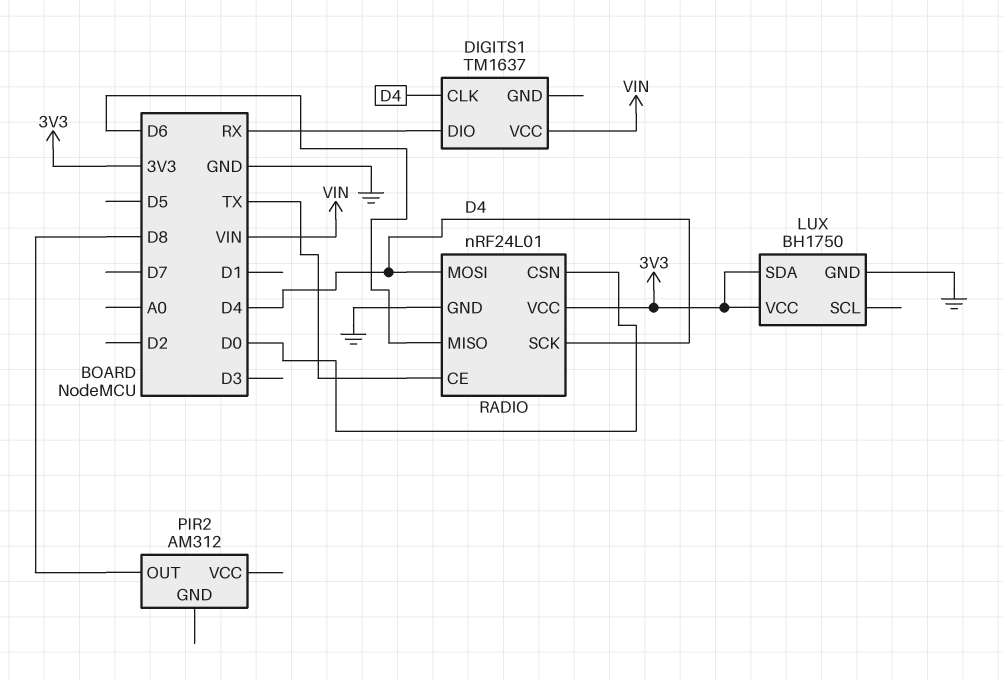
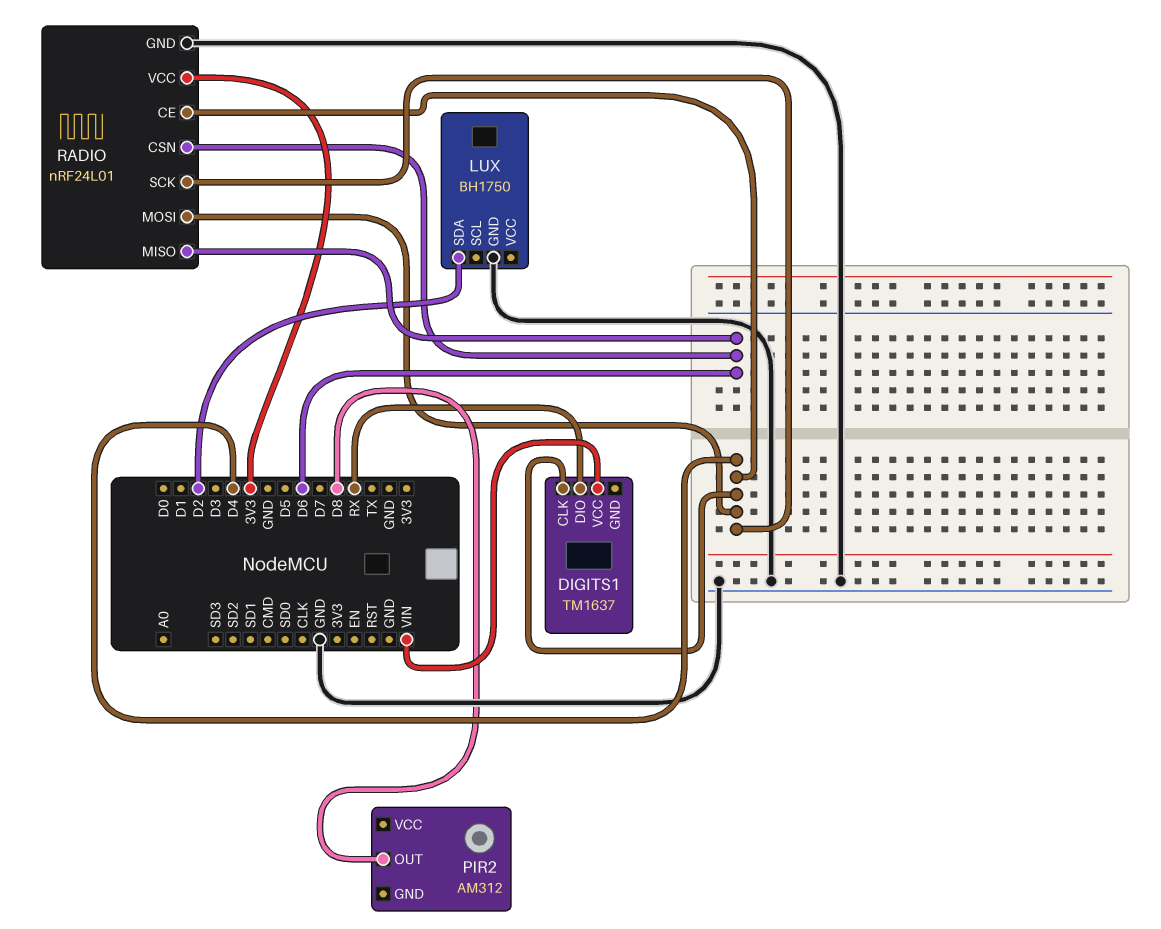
LUX pin SDA: 3V3 -> D2
LUX pin VCC: 3V3 -> none
RADIO pin CE: TX -> D4
RADIO pin CSN: D0 -> D6

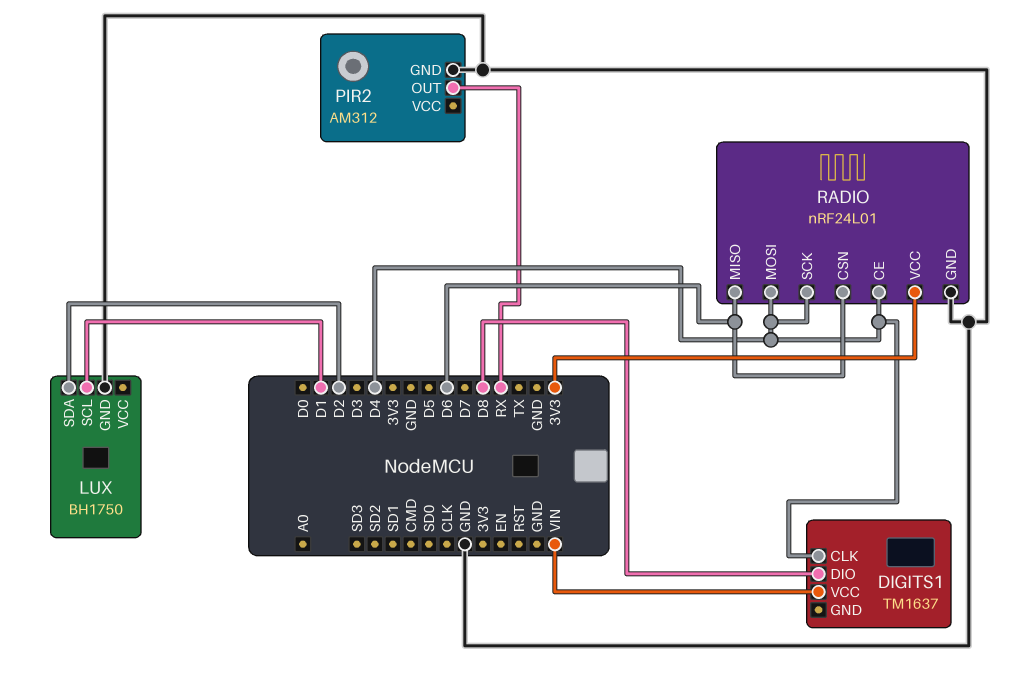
DIGITS1 pin DIO: RX -> D8
LUX pin SCL: none -> D1
PIR2 pin GND: none -> GND
PIR2 pin OUT: D8 -> RX

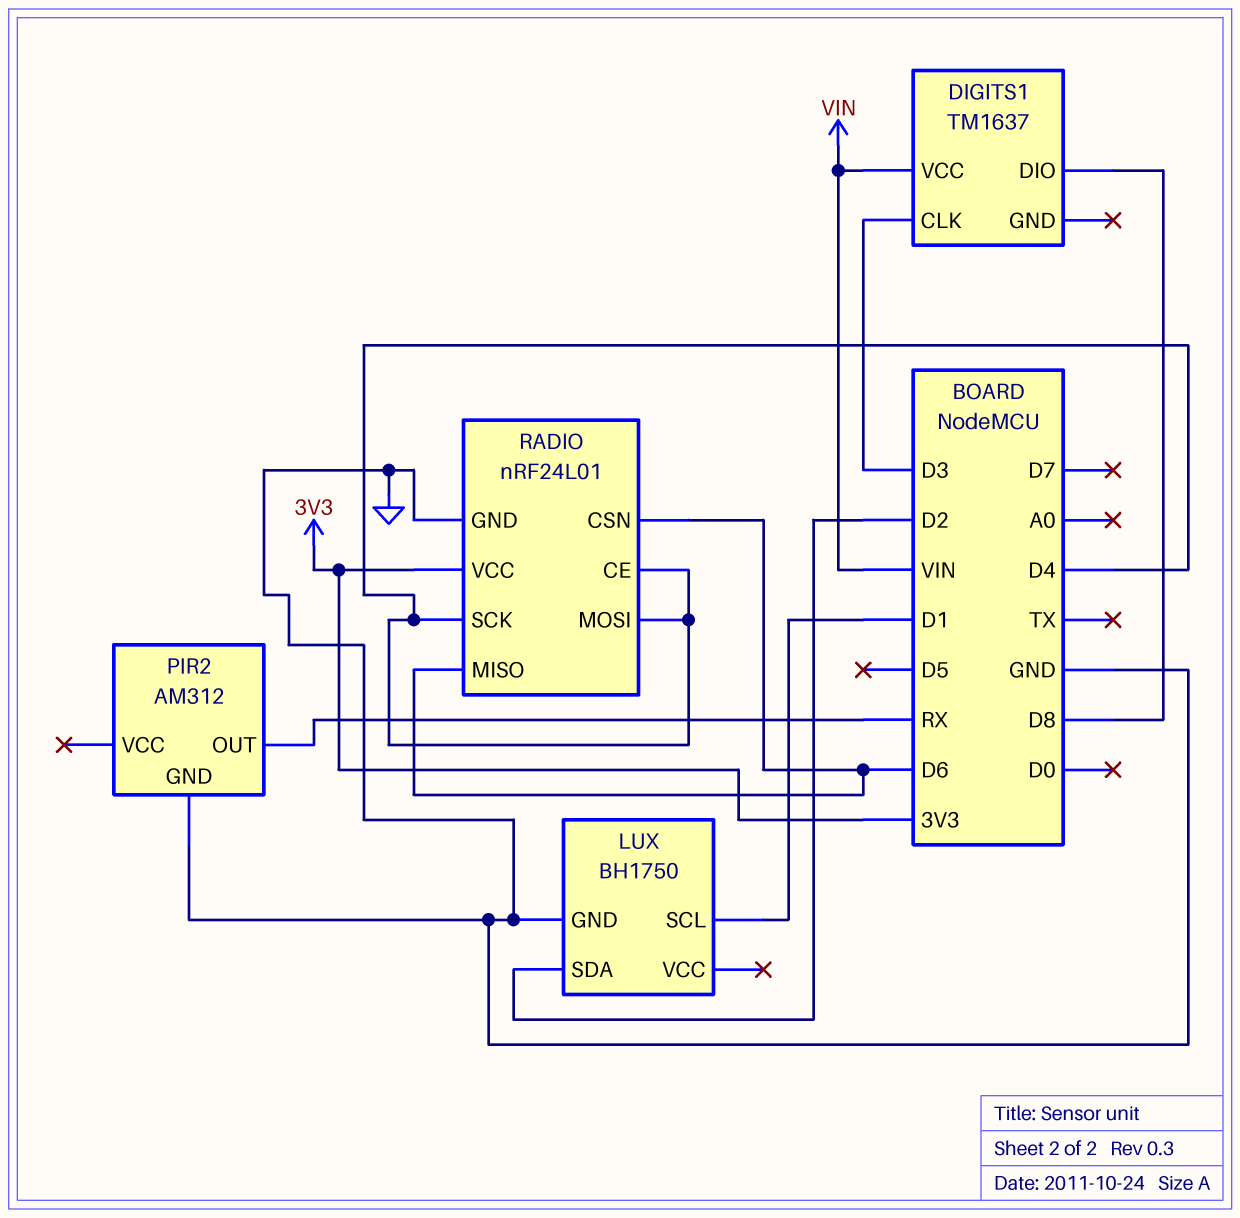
DIGITS1 pin CLK: D4 -> D3

